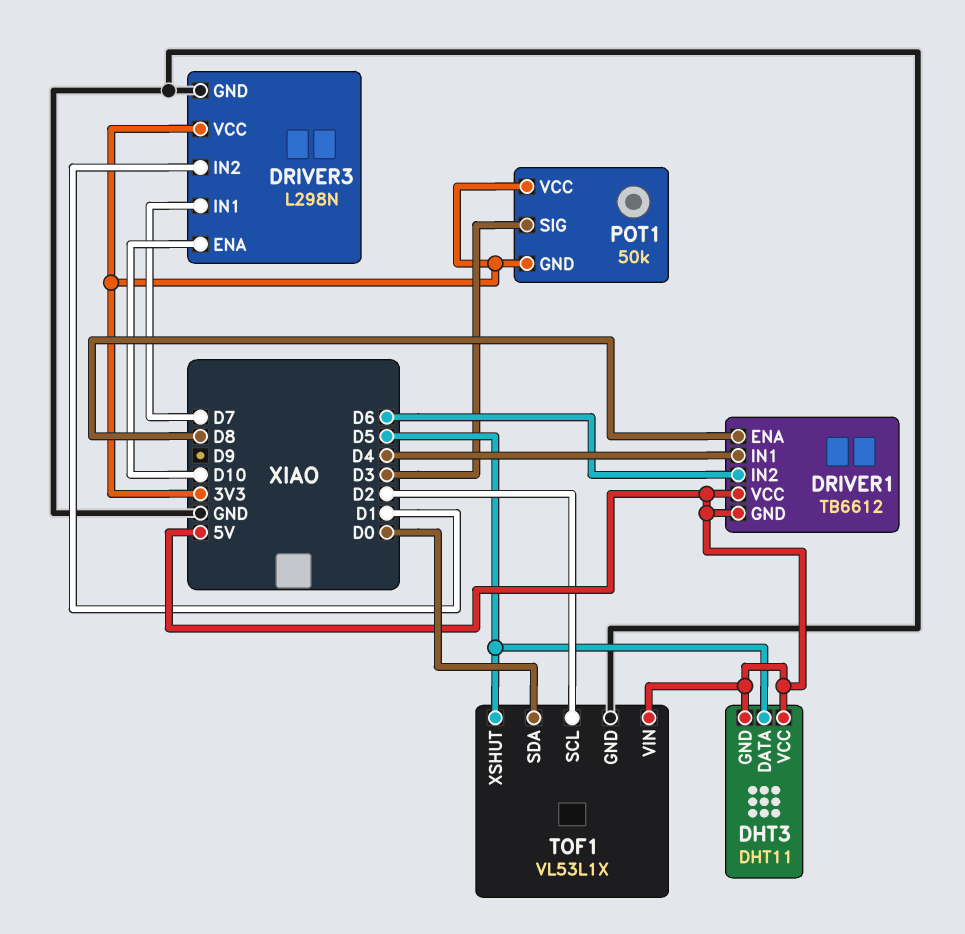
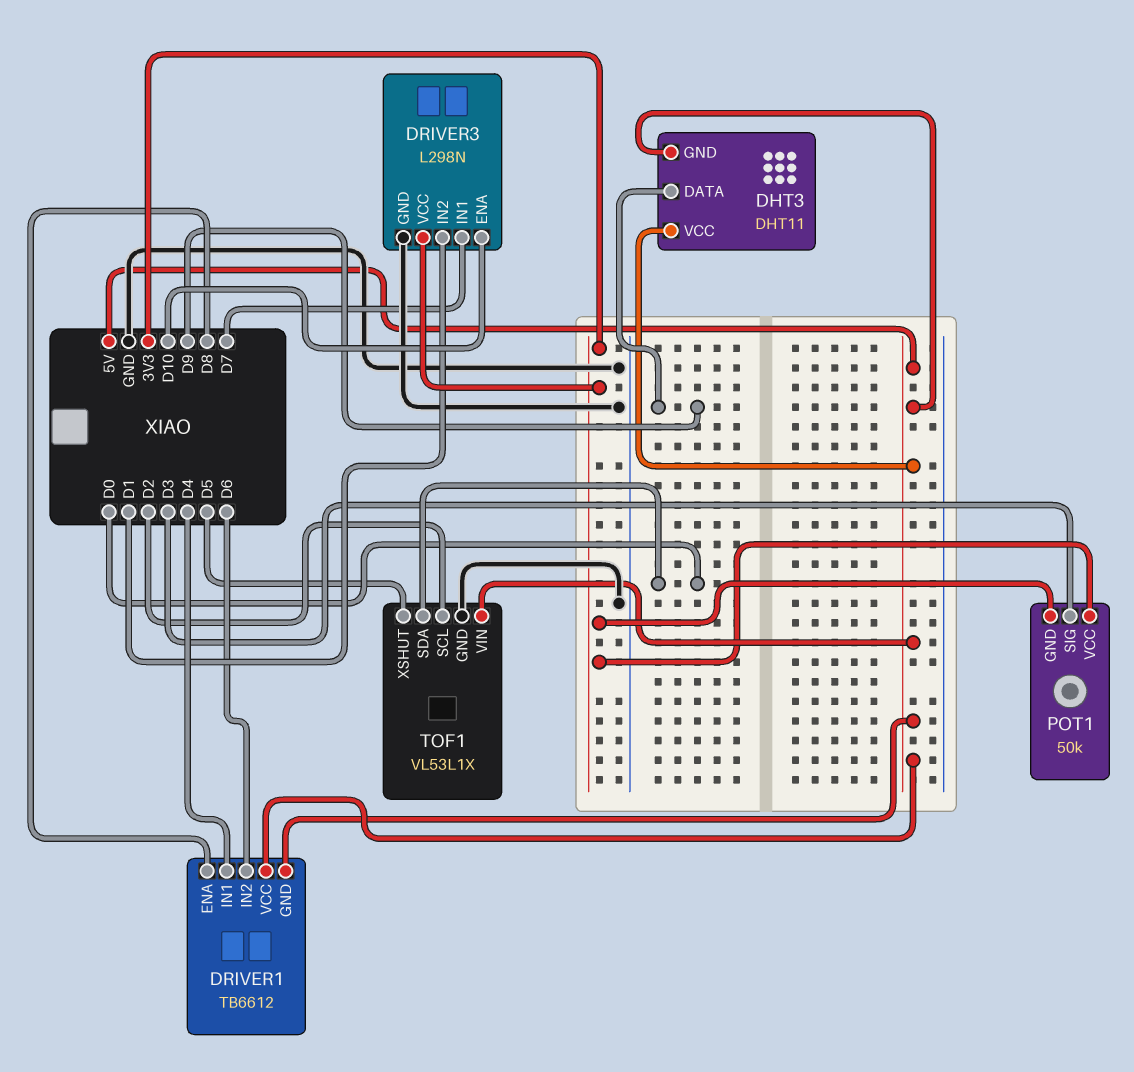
DHT3 pin DATA: D5 -> D9

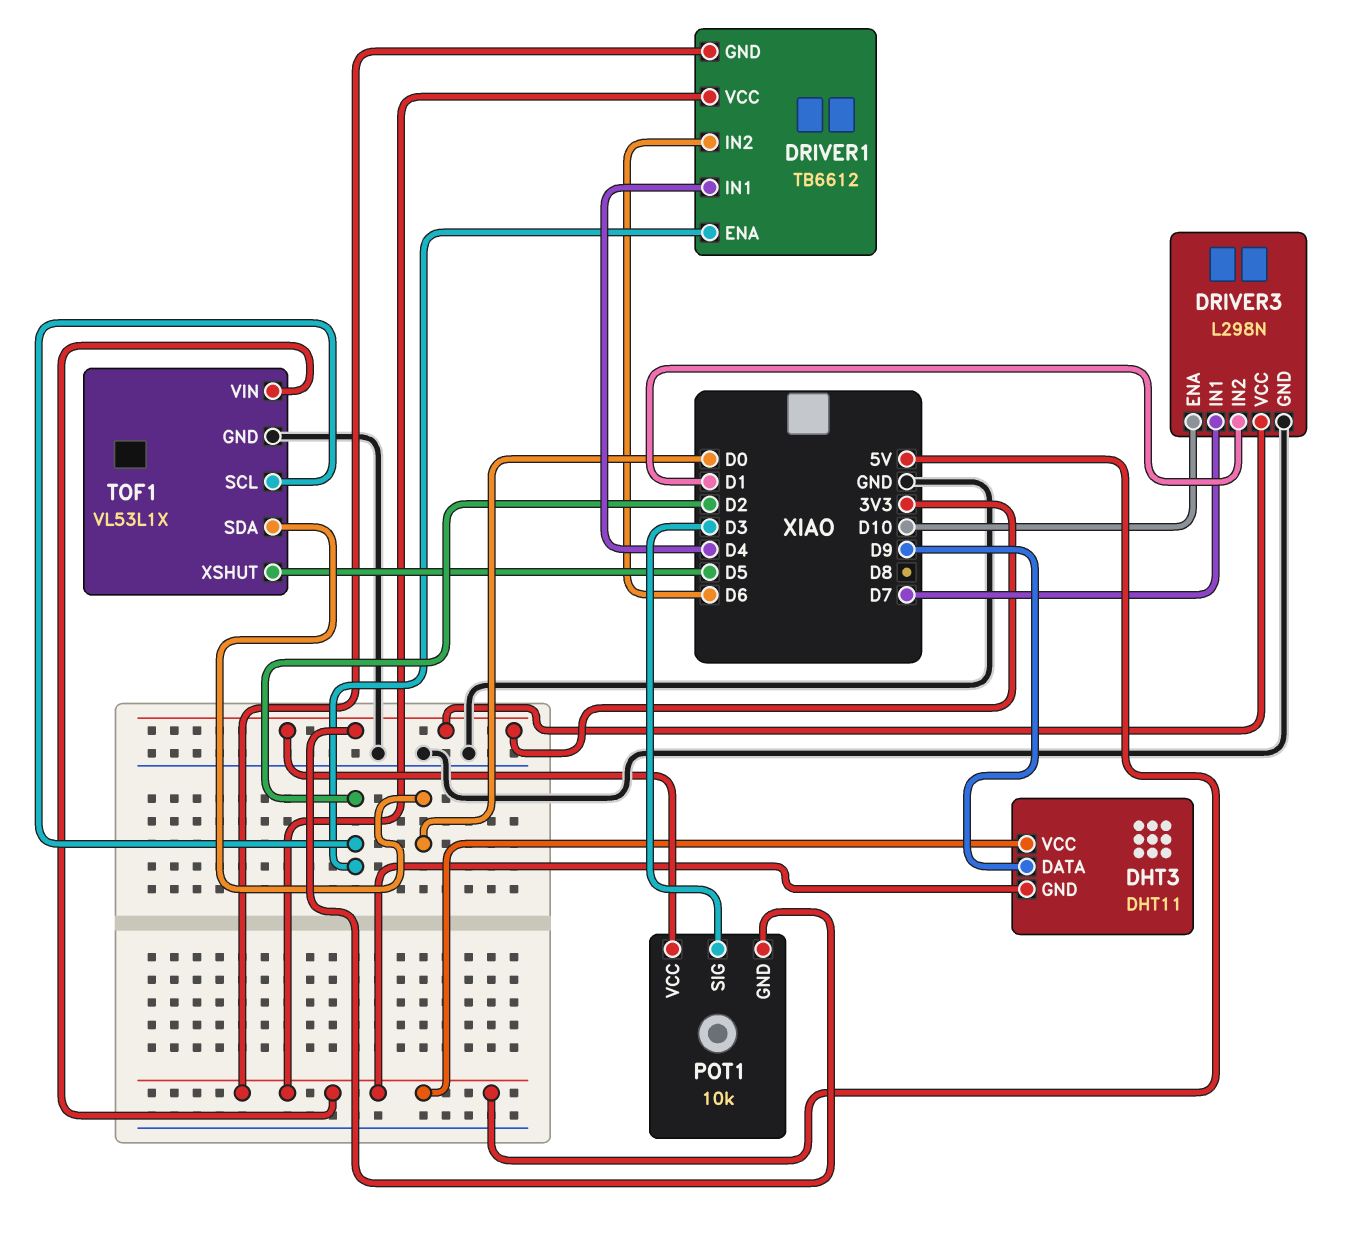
DRIVER1 pin ENA: D8 -> D2
POT1: 50k -> 10k

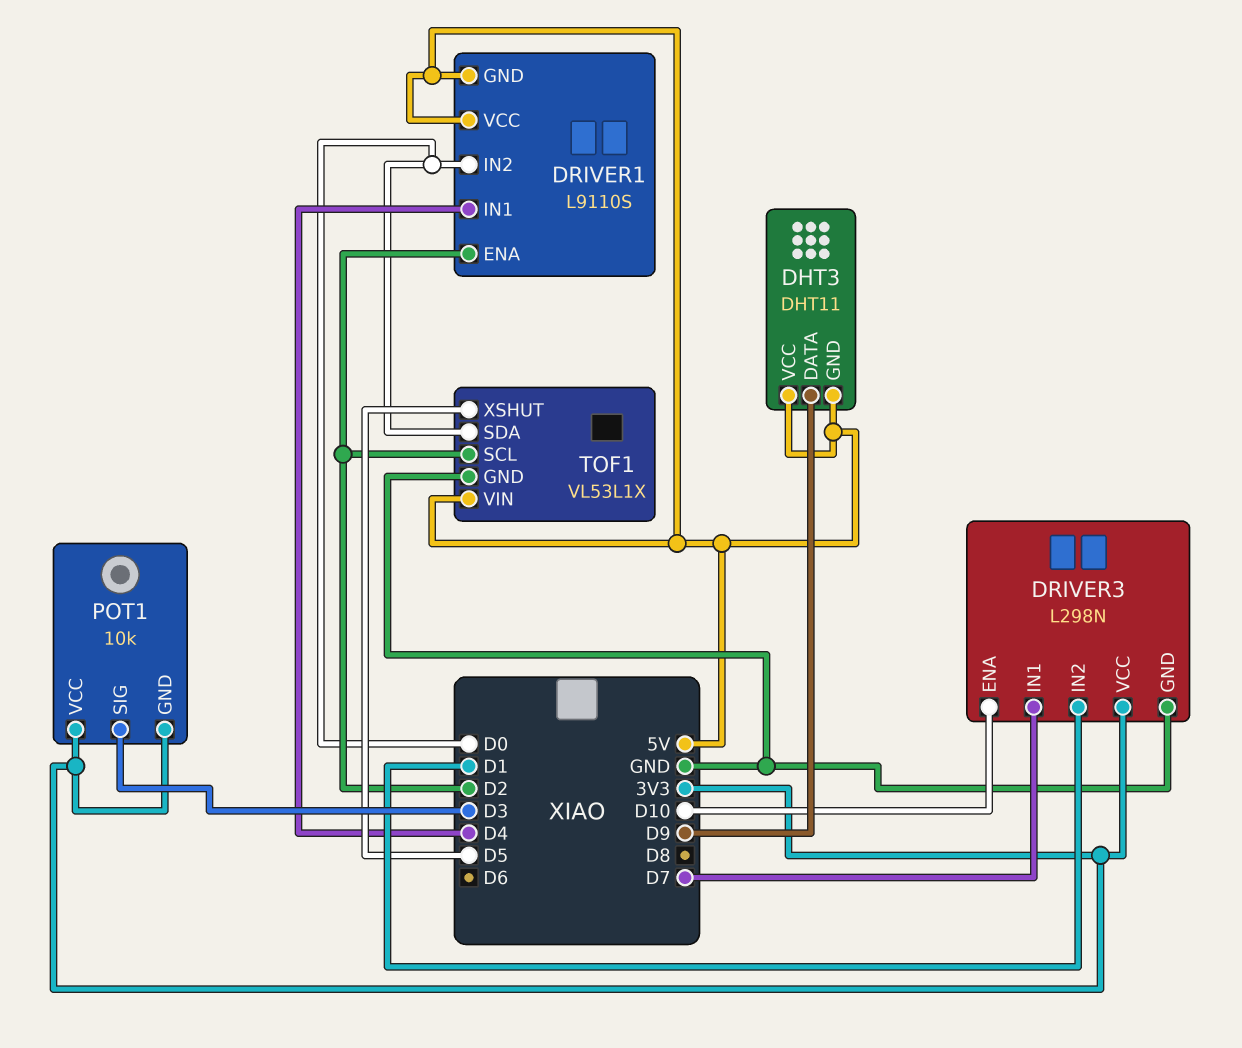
DRIVER1: TB6612 -> L9110S
DRIVER1 pin IN2: D6 -> D0

